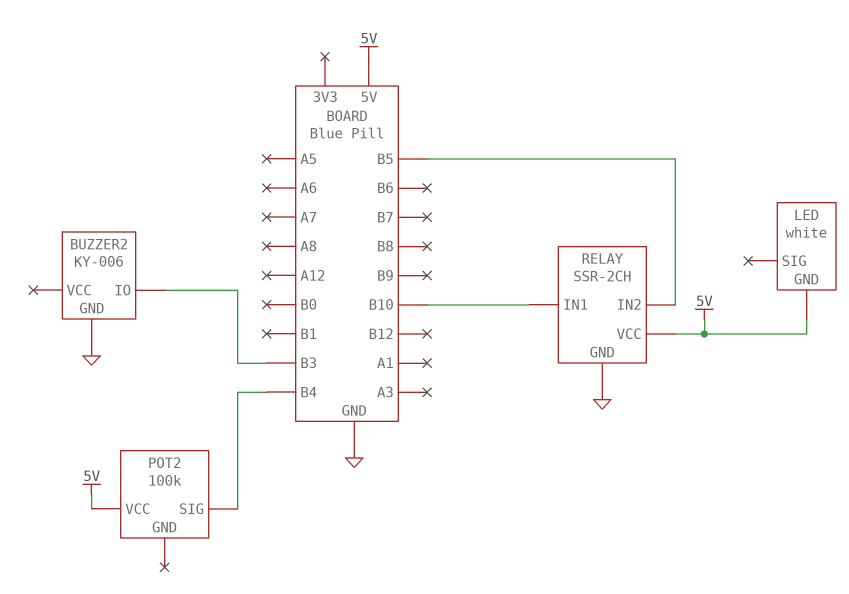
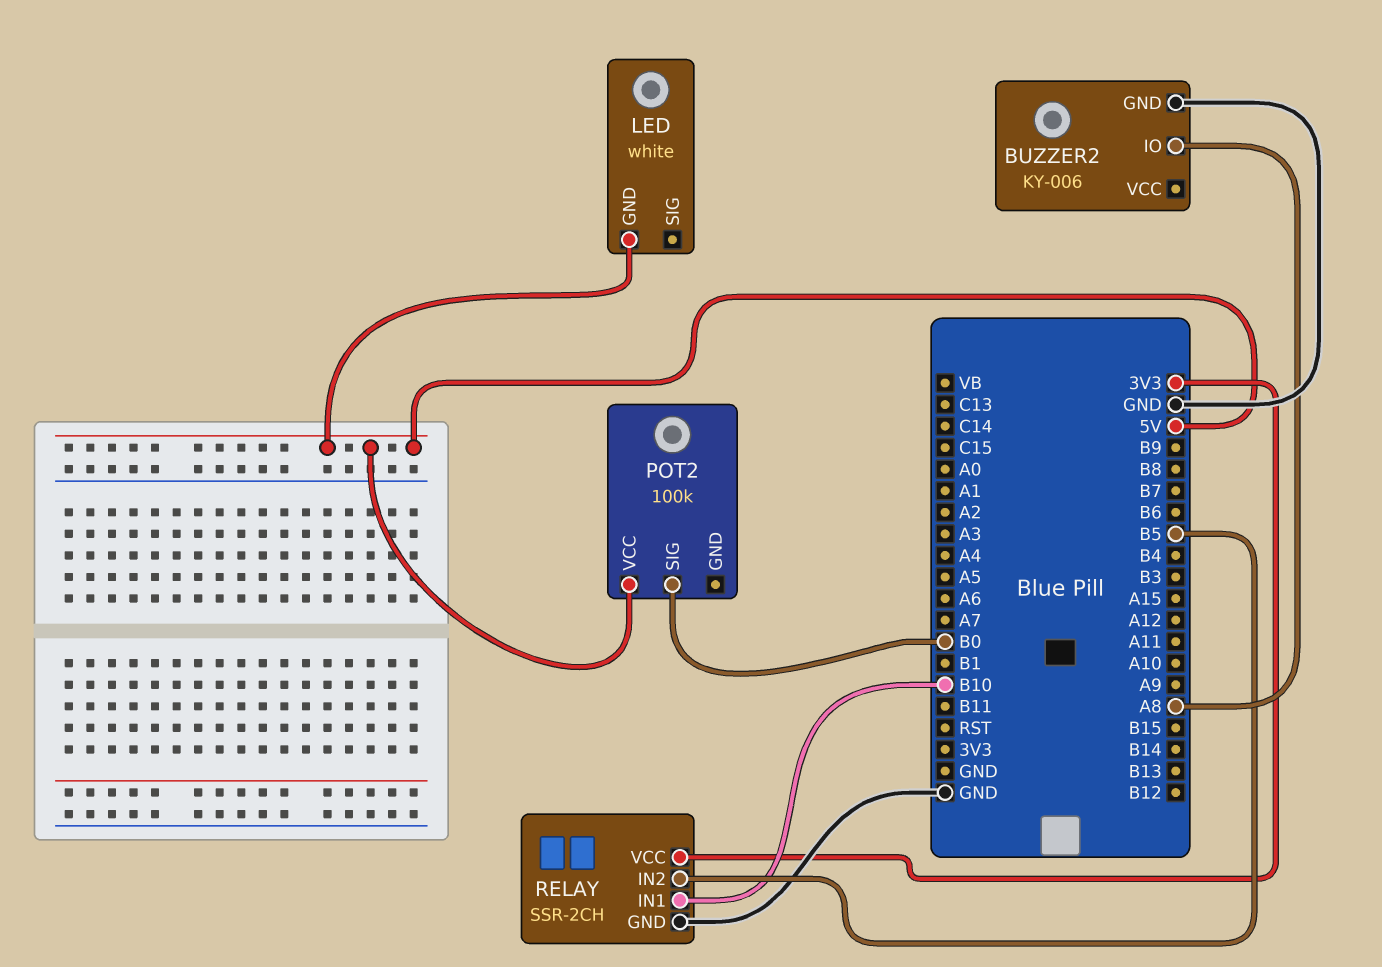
BUZZER2 pin IO: B3 -> A8
POT2 pin SIG: B4 -> B0
RELAY pin VCC: 5V -> 3V3

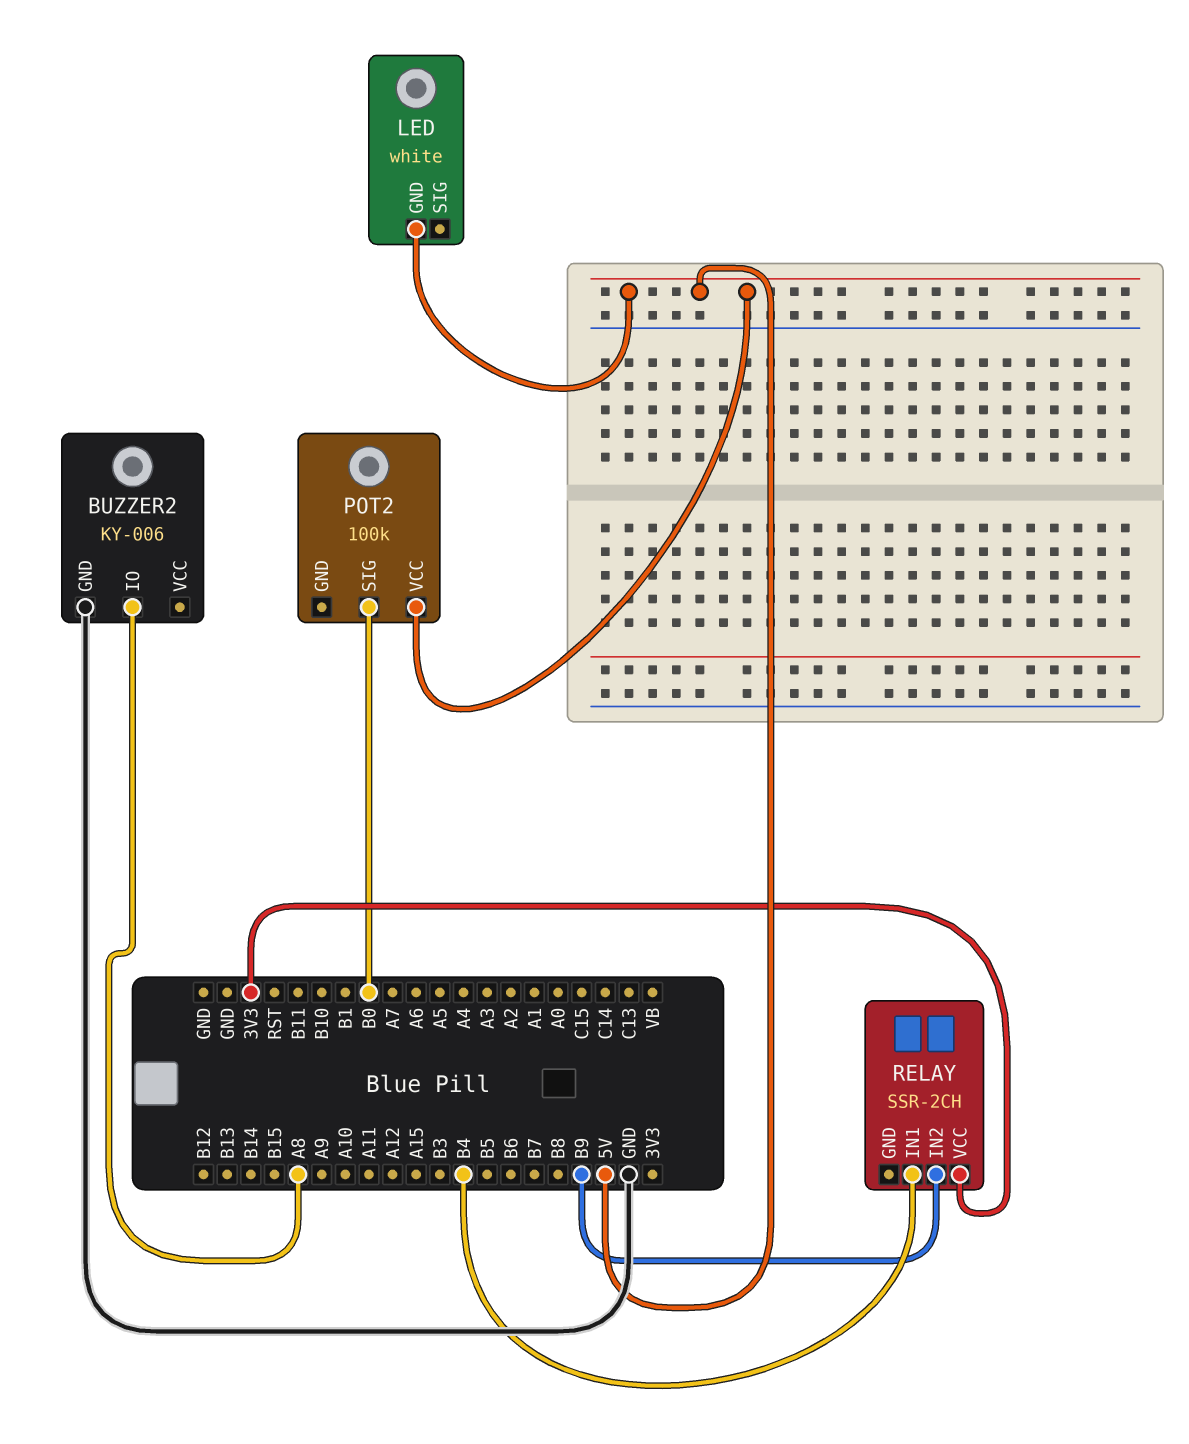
RELAY pin GND: GND -> none
RELAY pin IN1: B10 -> B4
RELAY pin IN2: B5 -> B9

